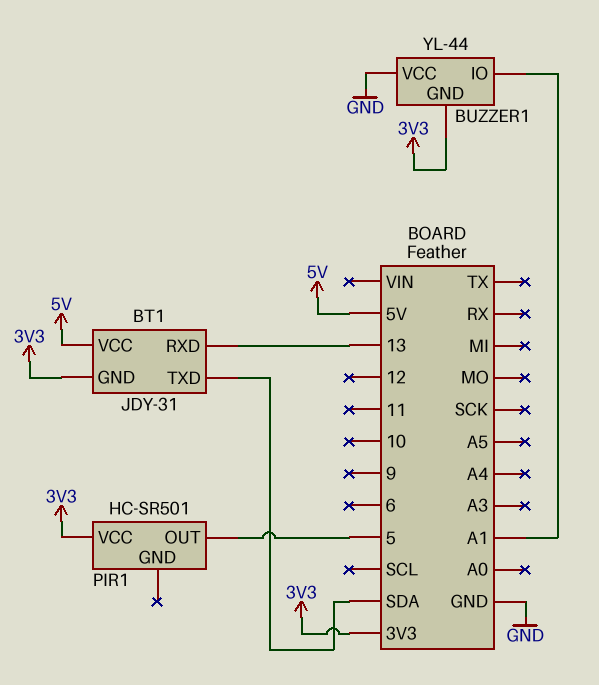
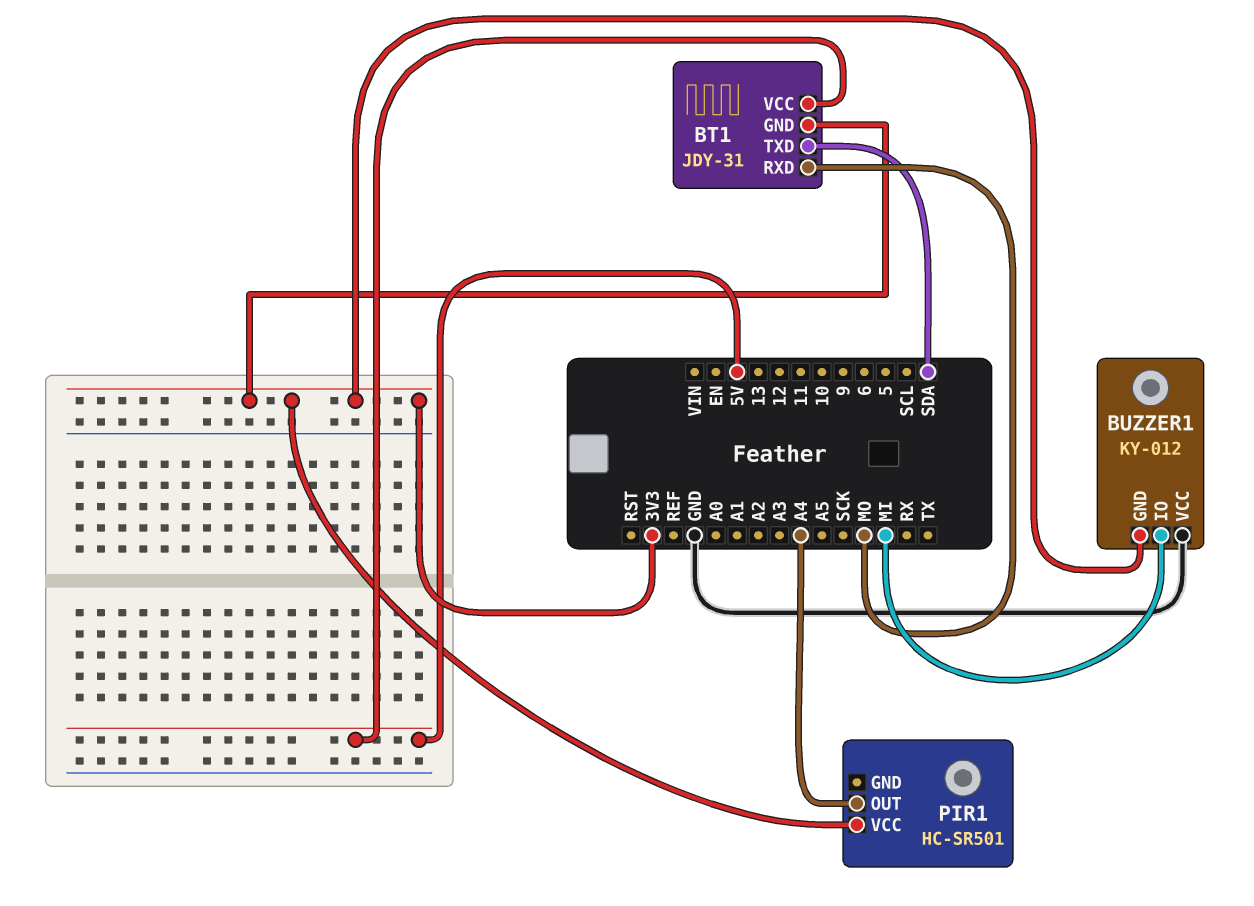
BT1 pin RXD: 13 -> MO
BUZZER1: YL-44 -> KY-012
BUZZER1 pin IO: A1 -> MI
PIR1 pin OUT: 5 -> A4

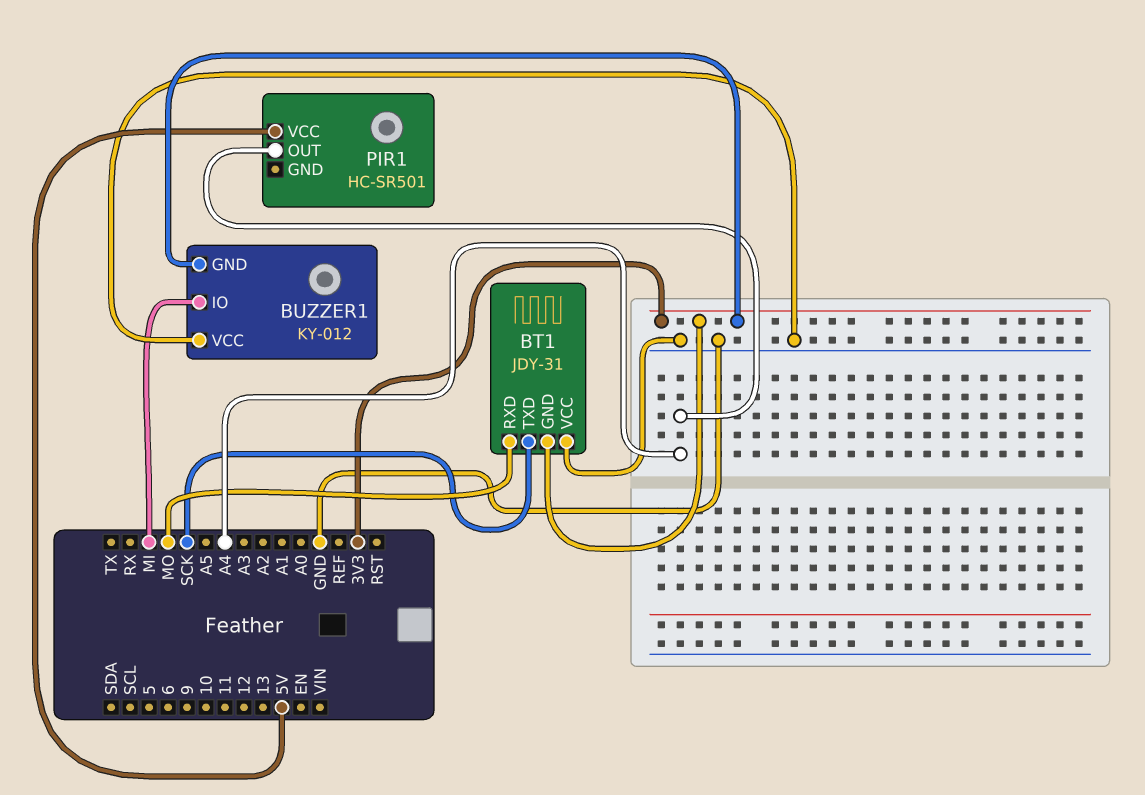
BT1 pin TXD: SDA -> SCK
BT1 pin VCC: 5V -> GND
PIR1 pin VCC: 3V3 -> 5V

